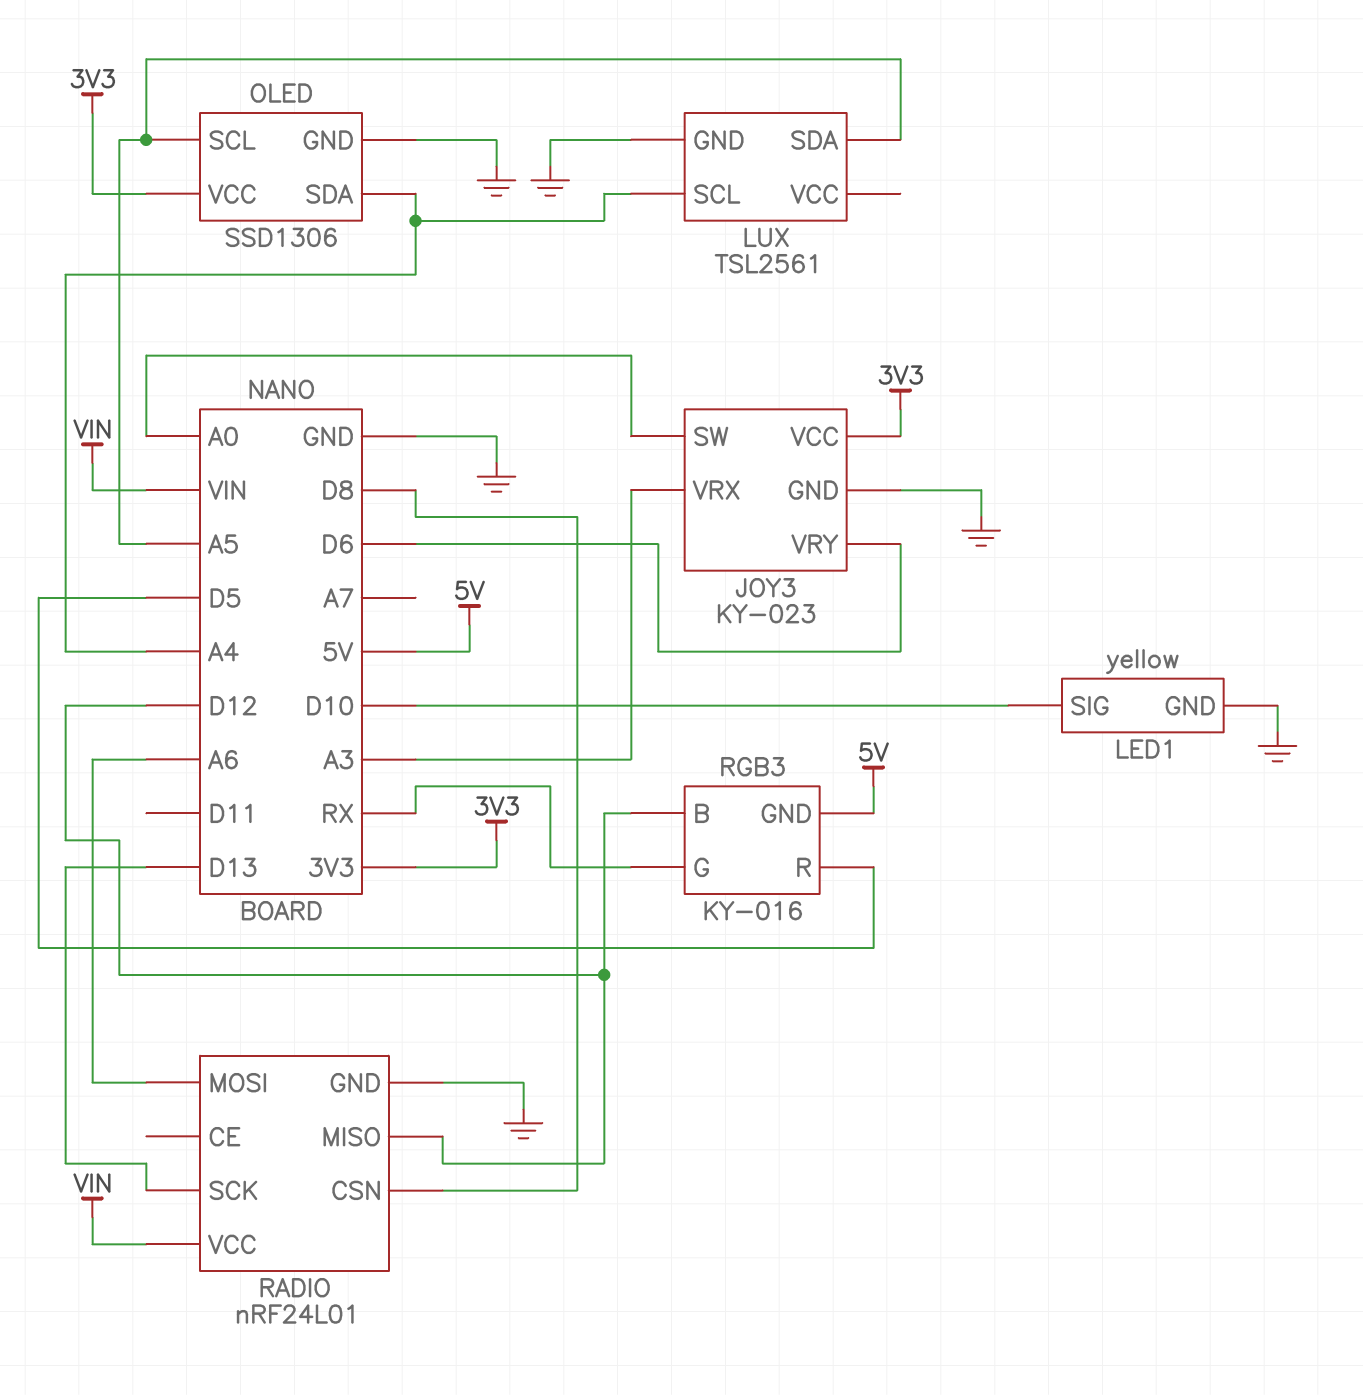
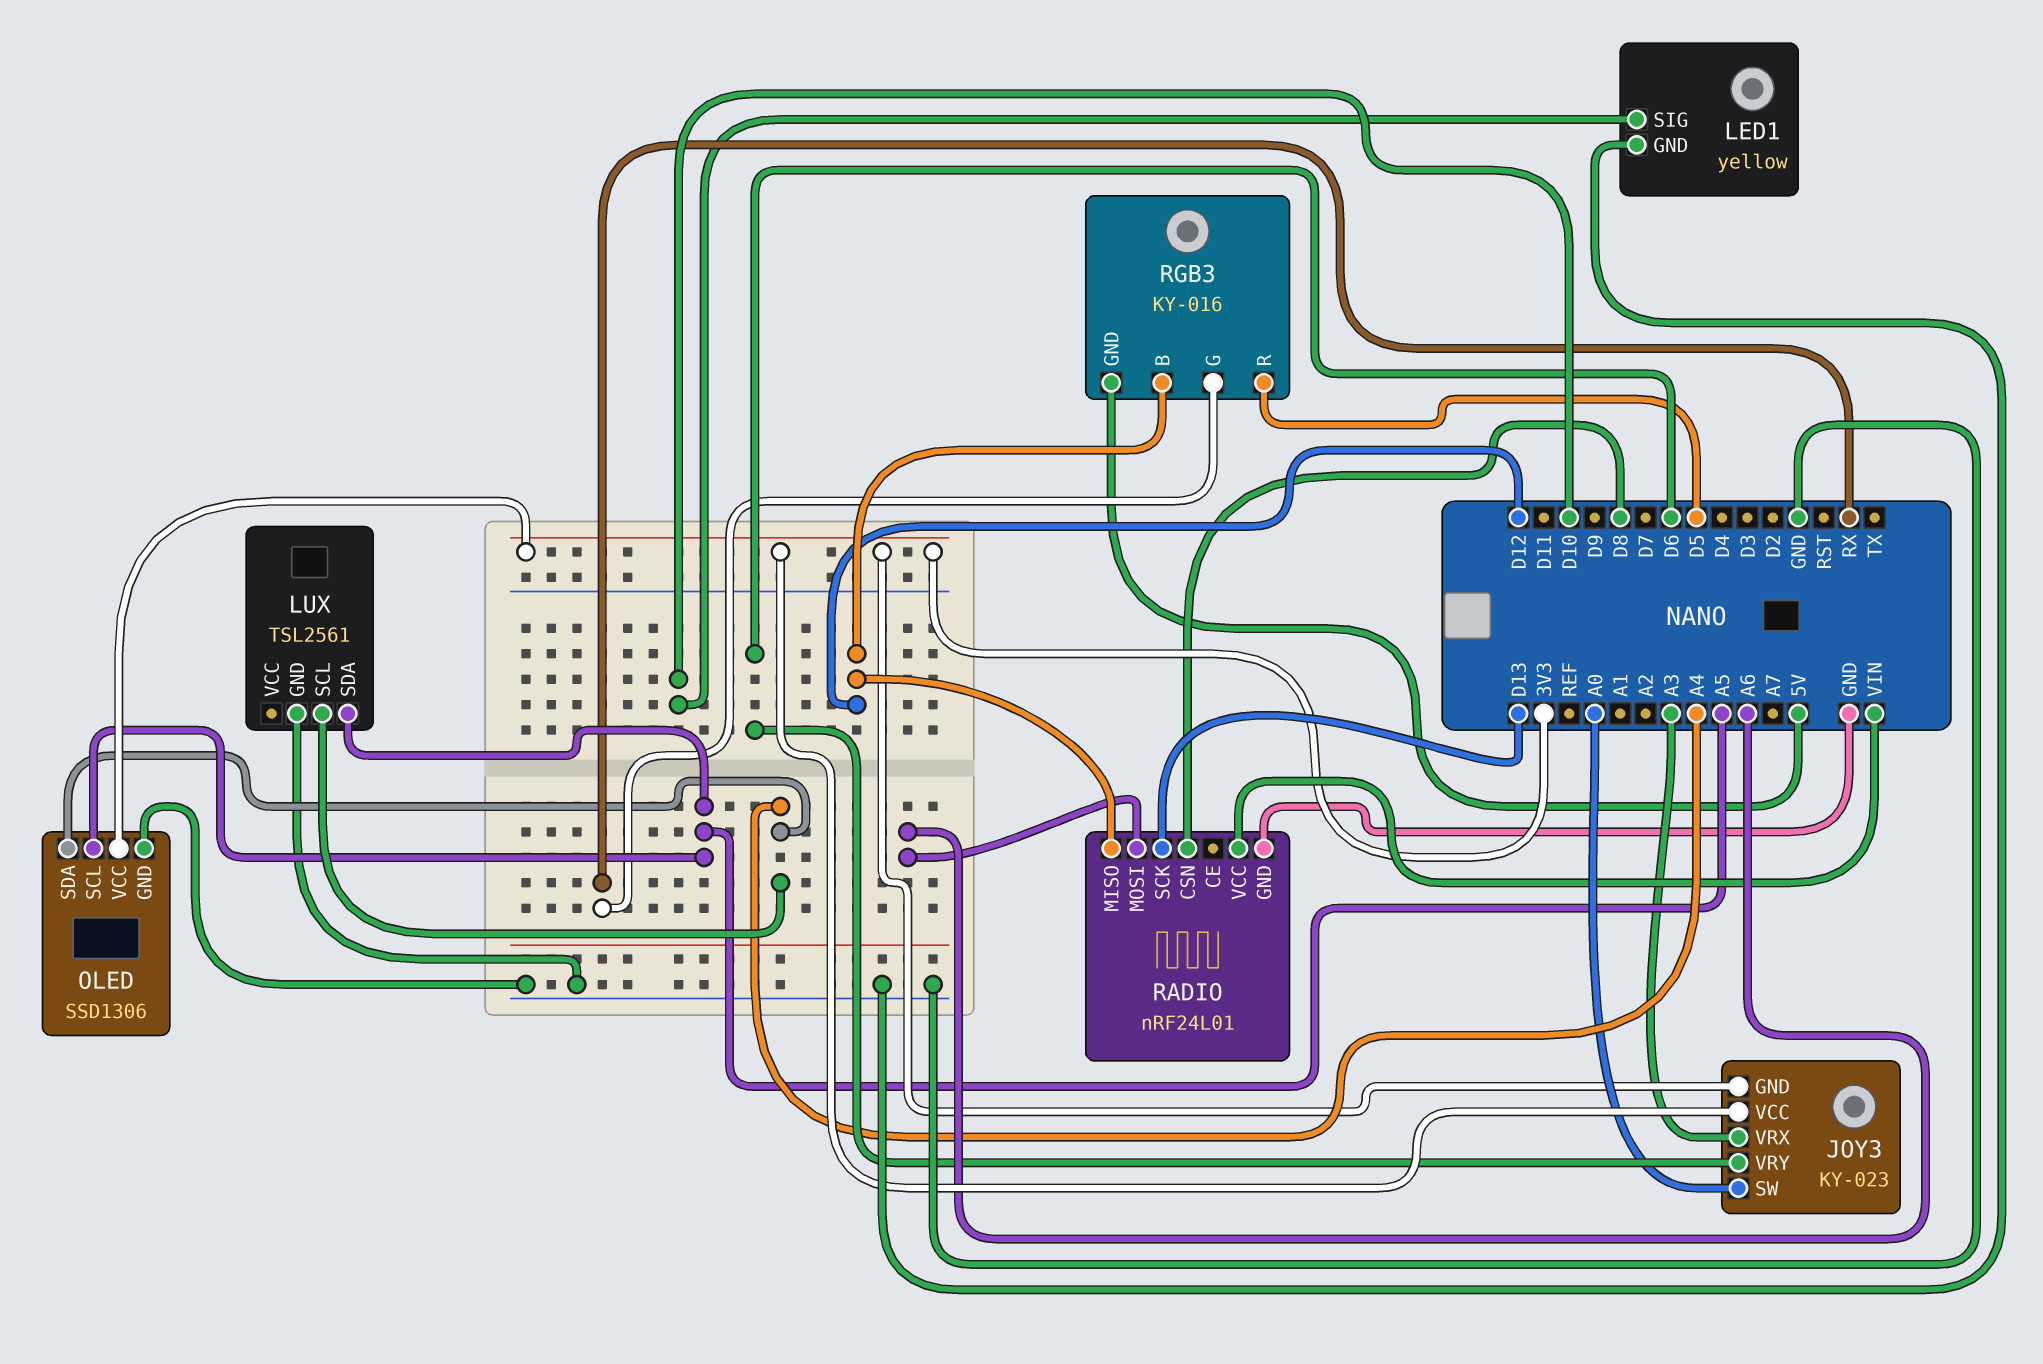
JOY3 pin GND: GND -> 3V3

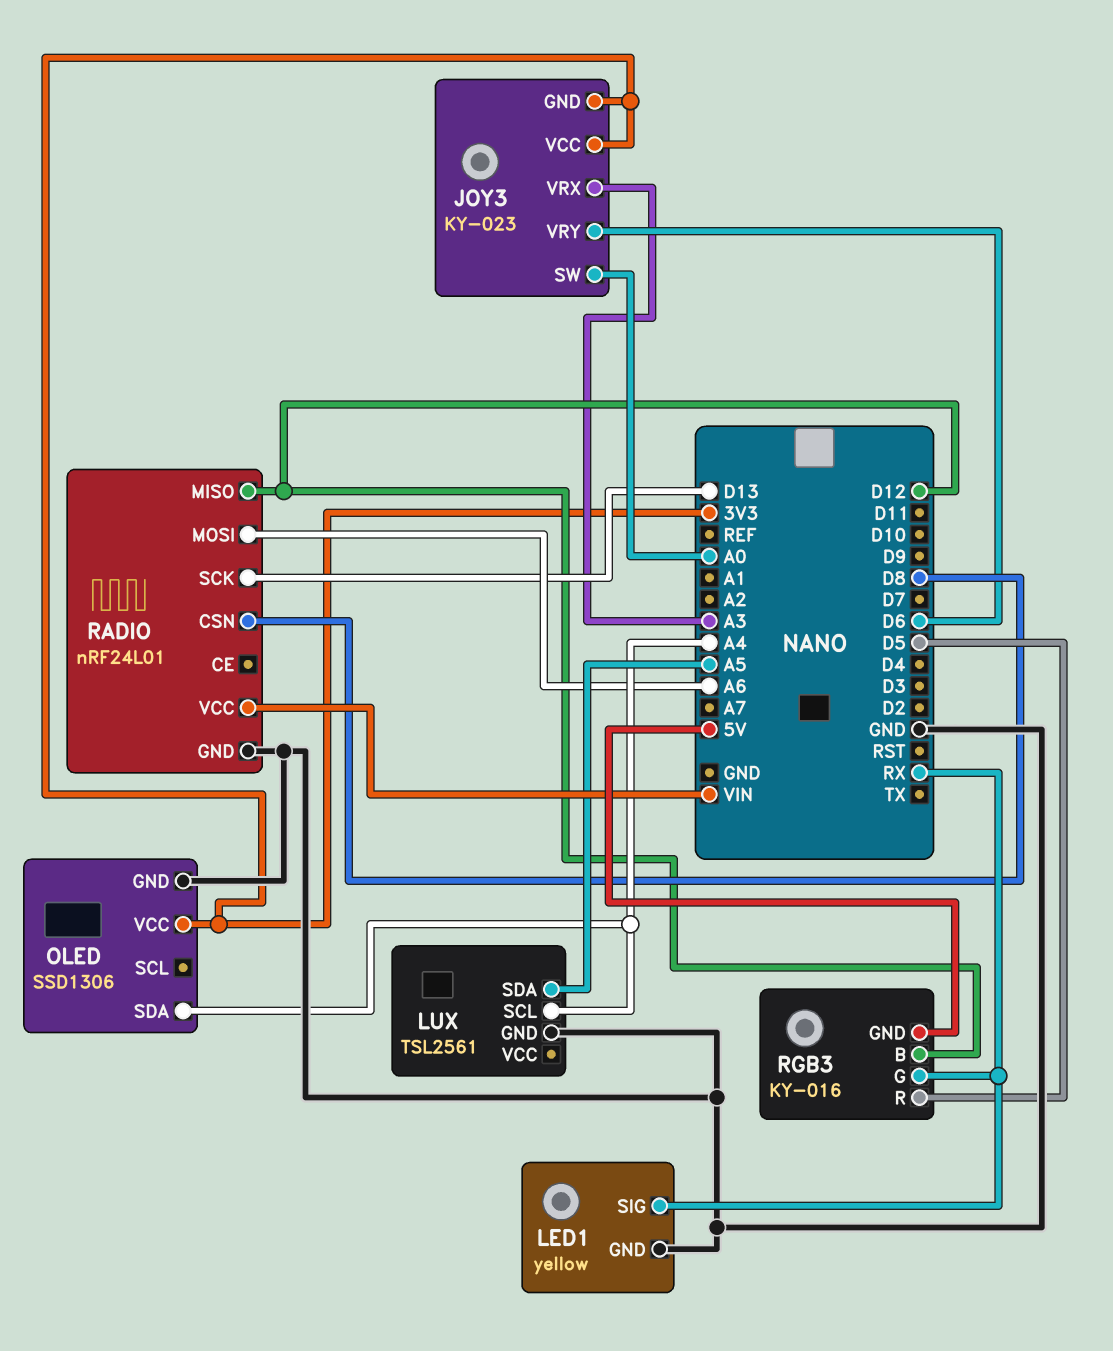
LED1 pin SIG: D10 -> RX
OLED pin SCL: A5 -> none

